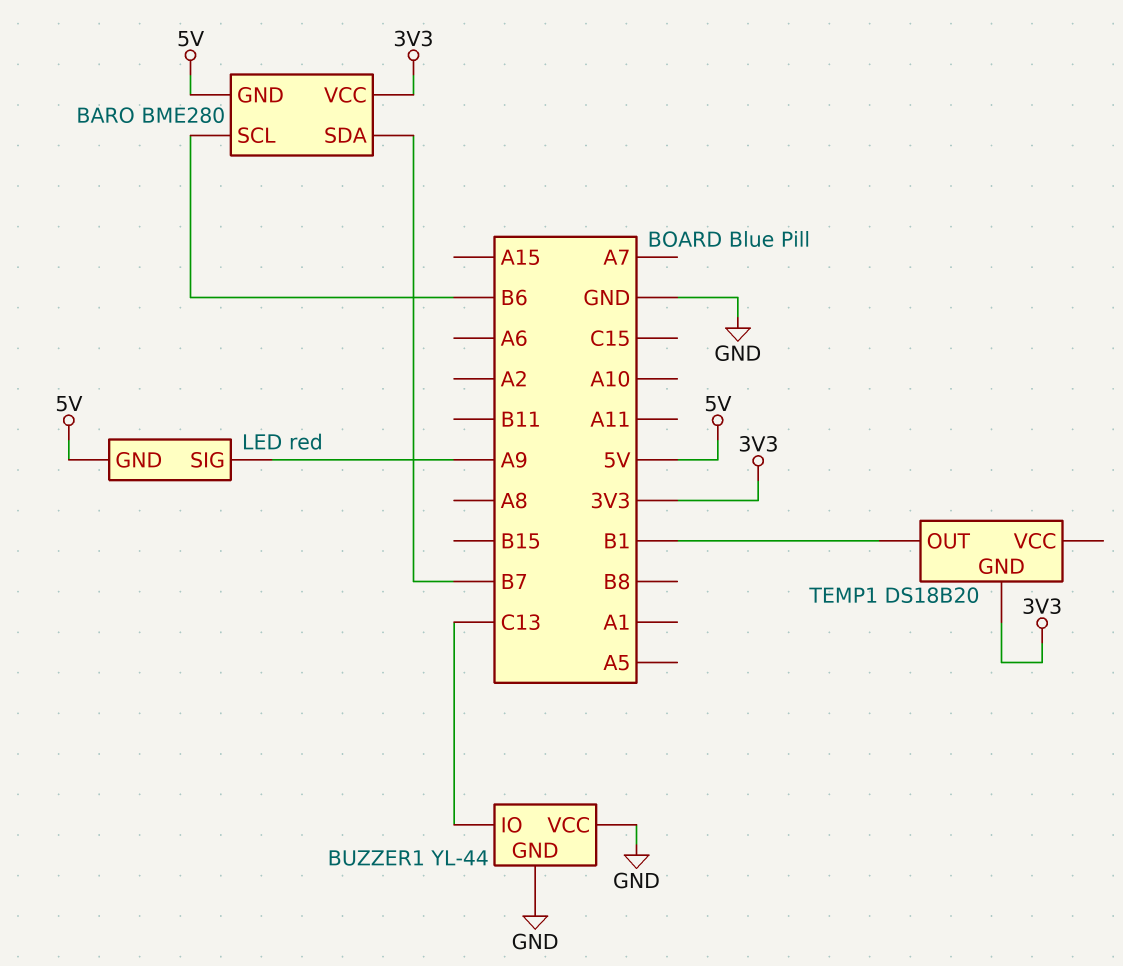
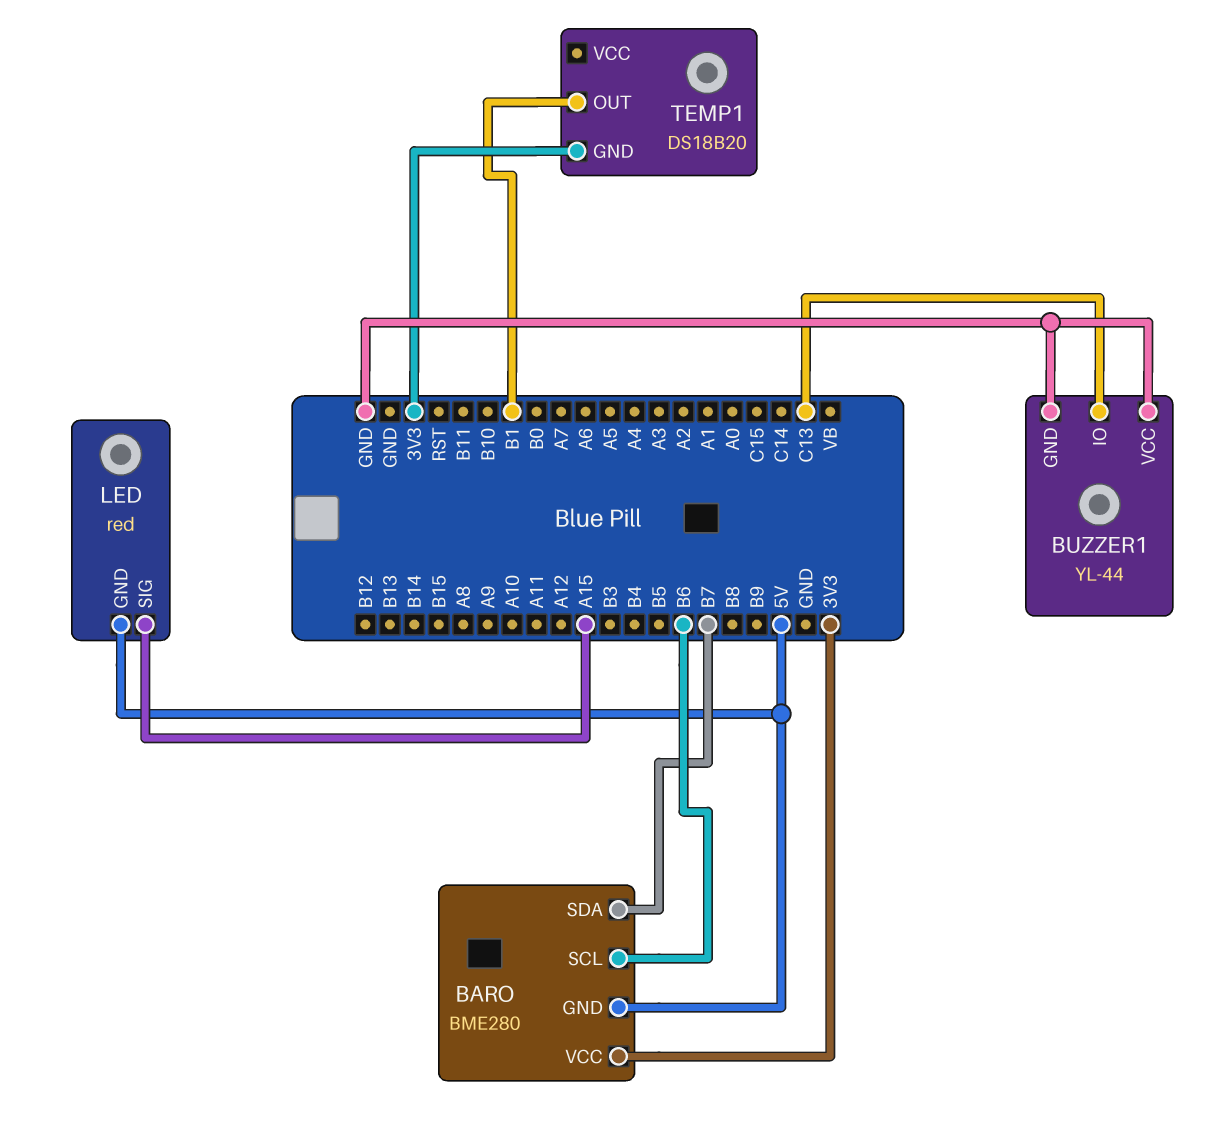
LED pin SIG: A9 -> A15

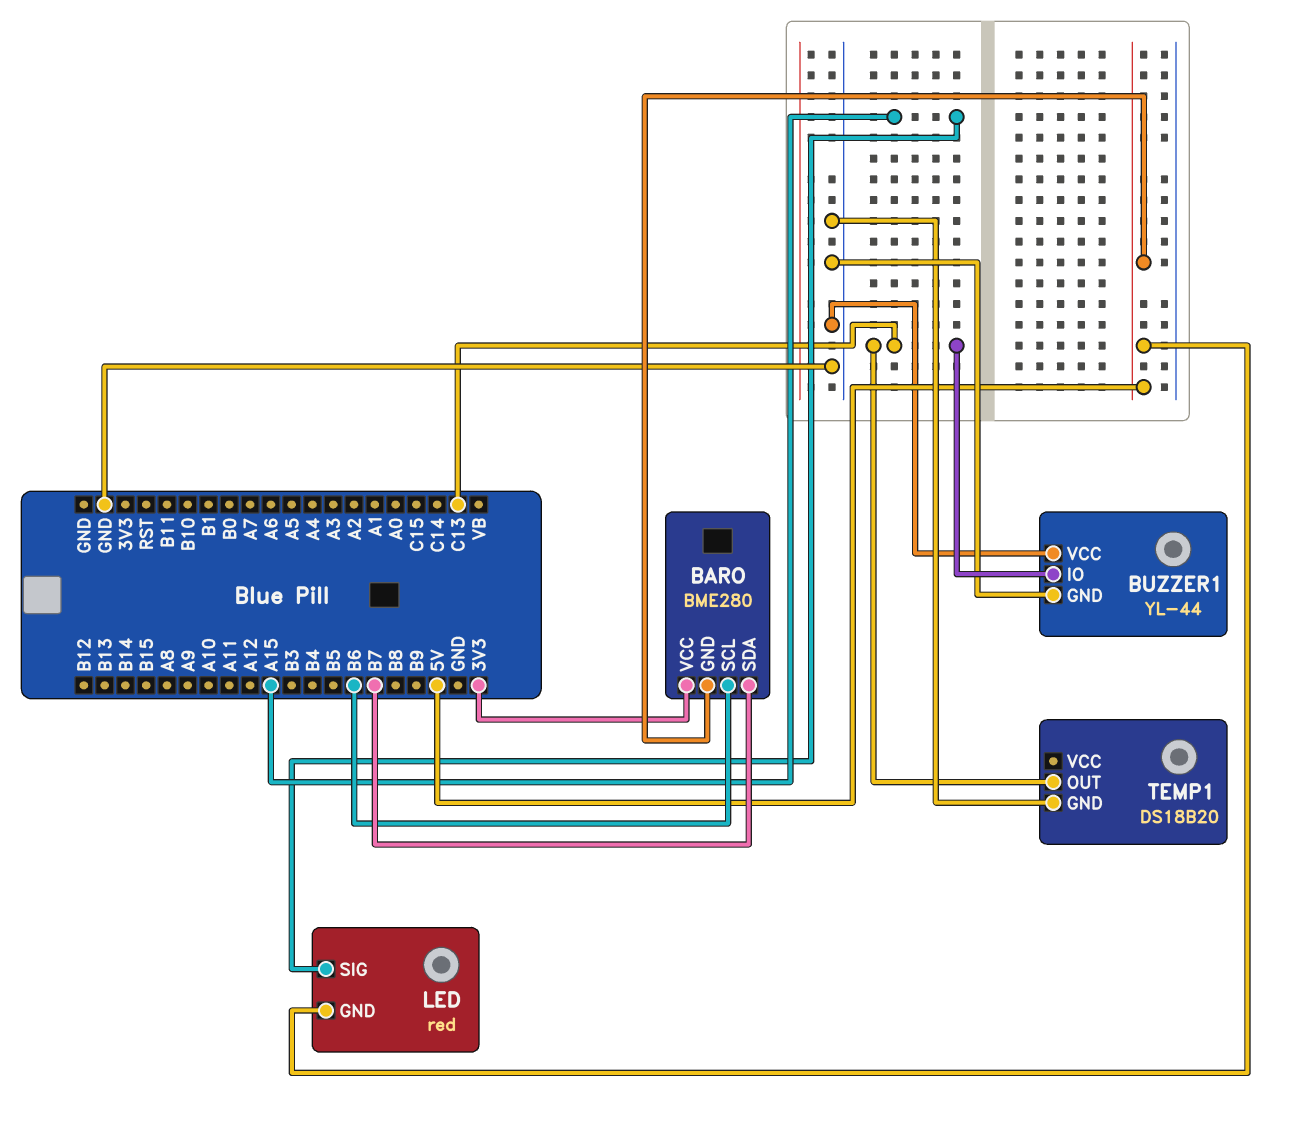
TEMP1 pin GND: 3V3 -> GND
TEMP1 pin OUT: B1 -> C13

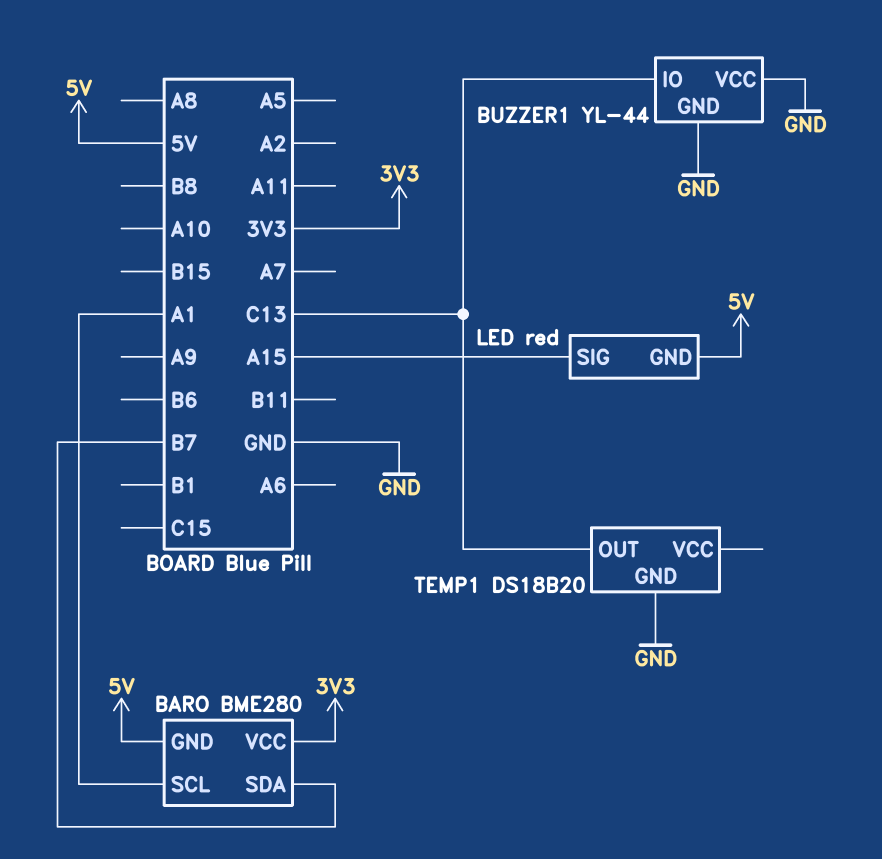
BARO pin SCL: B6 -> A1

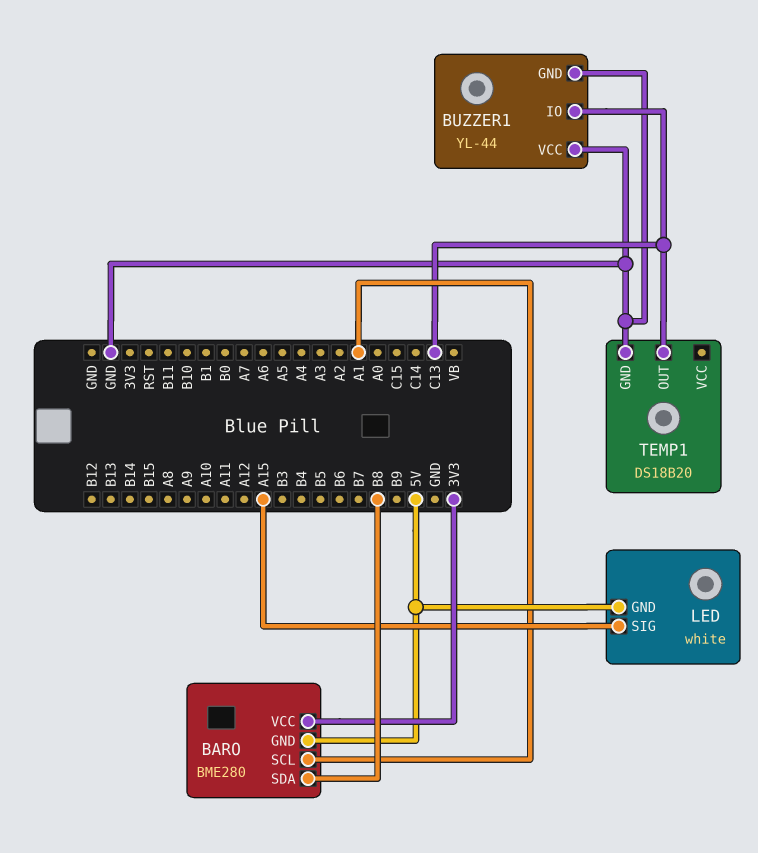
BARO pin SDA: B7 -> B8
LED: red -> white

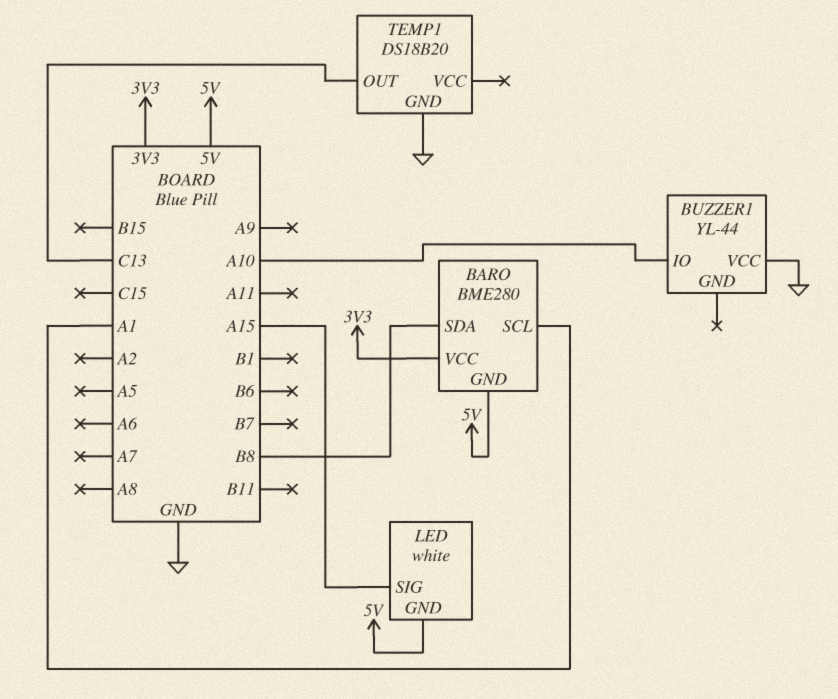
BUZZER1 pin GND: GND -> none
BUZZER1 pin IO: C13 -> A10

